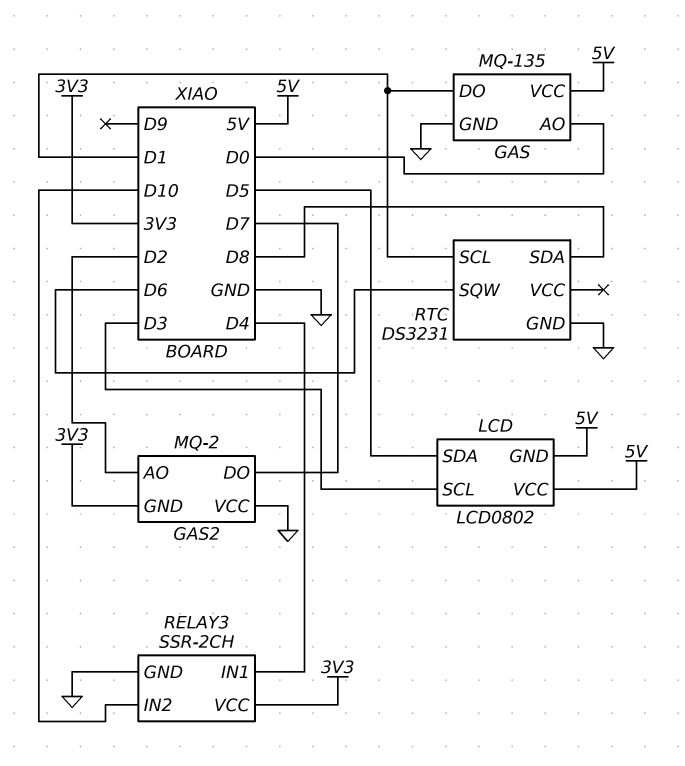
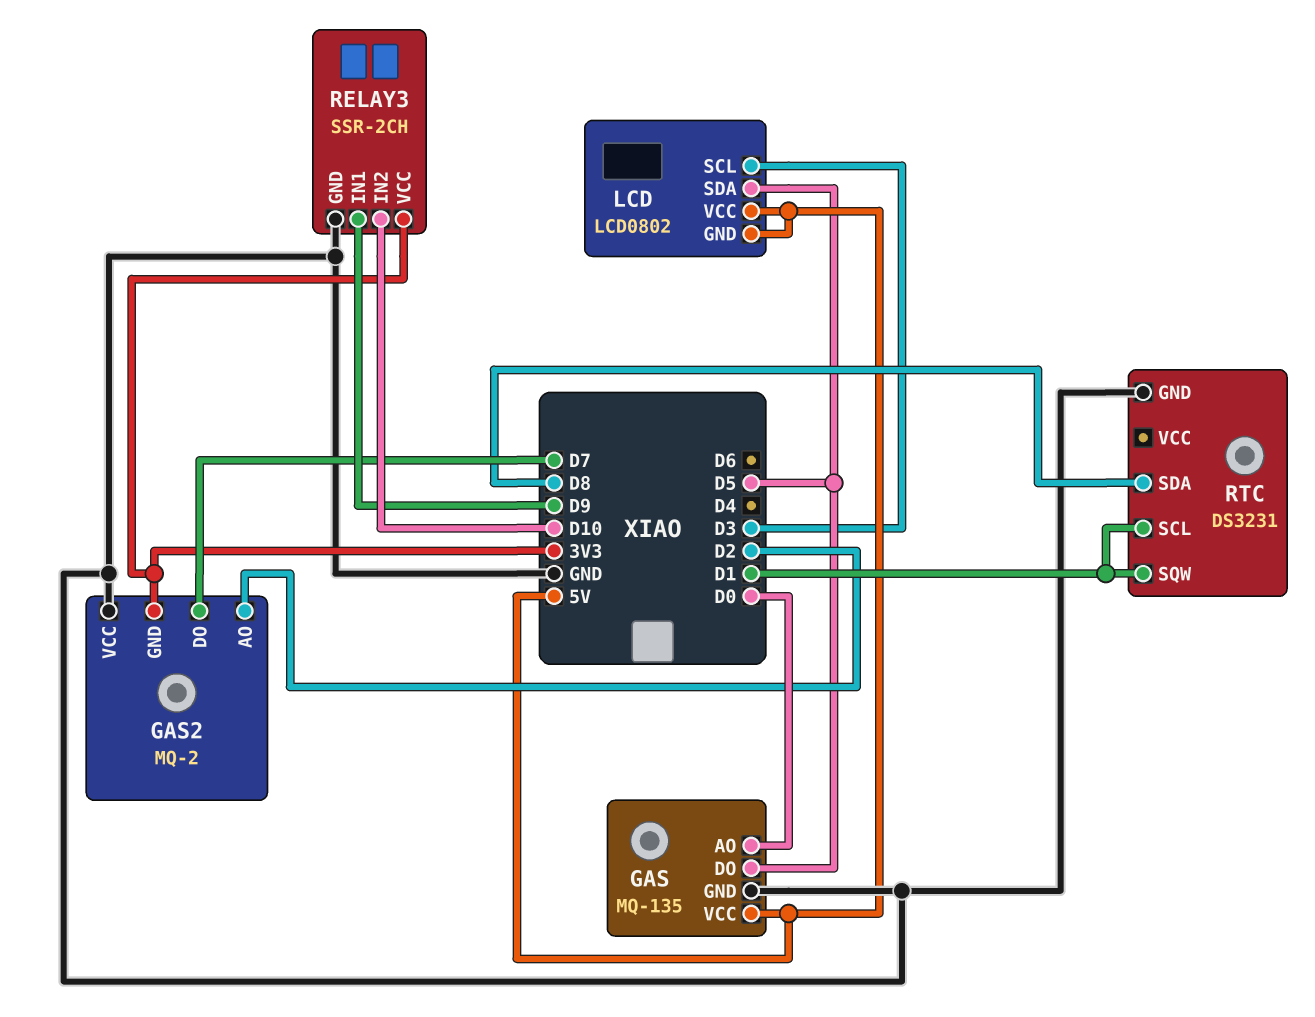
GAS pin DO: D1 -> D5
RELAY3 pin IN1: D4 -> D9
RTC pin SQW: D6 -> D1

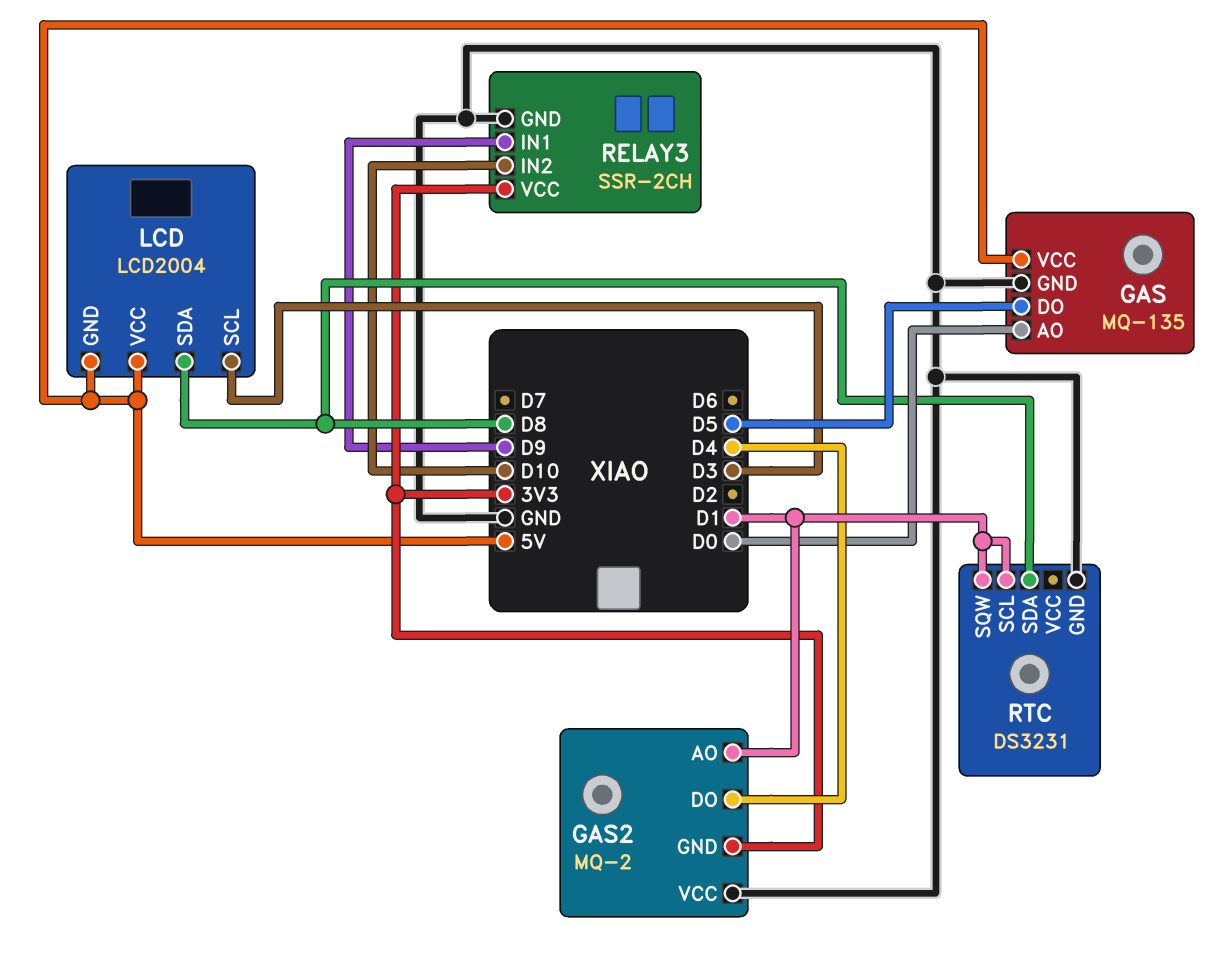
GAS2 pin AO: D2 -> D1
GAS2 pin DO: D7 -> D4
LCD: LCD0802 -> LCD2004
LCD pin SDA: D5 -> D8

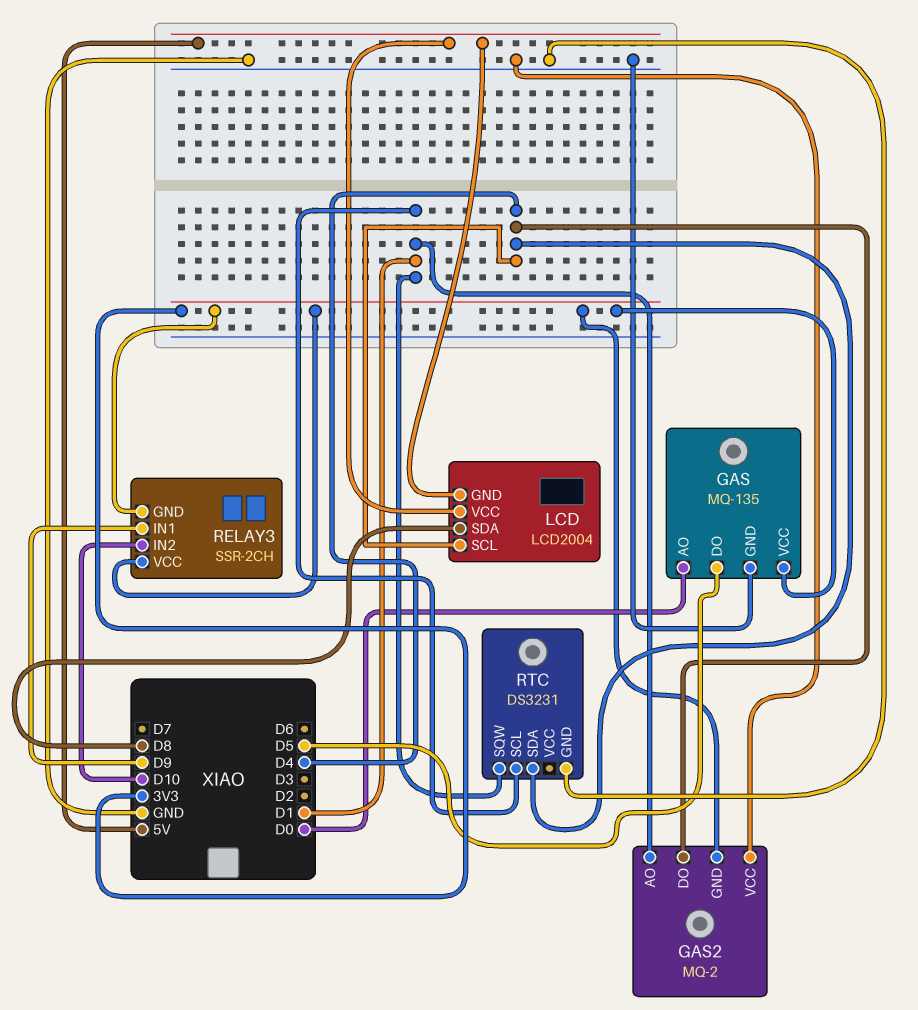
GAS pin VCC: 5V -> 3V3
LCD pin SCL: D3 -> D4
RELAY3 pin GND: GND -> 3V3
RTC pin SDA: D8 -> D4

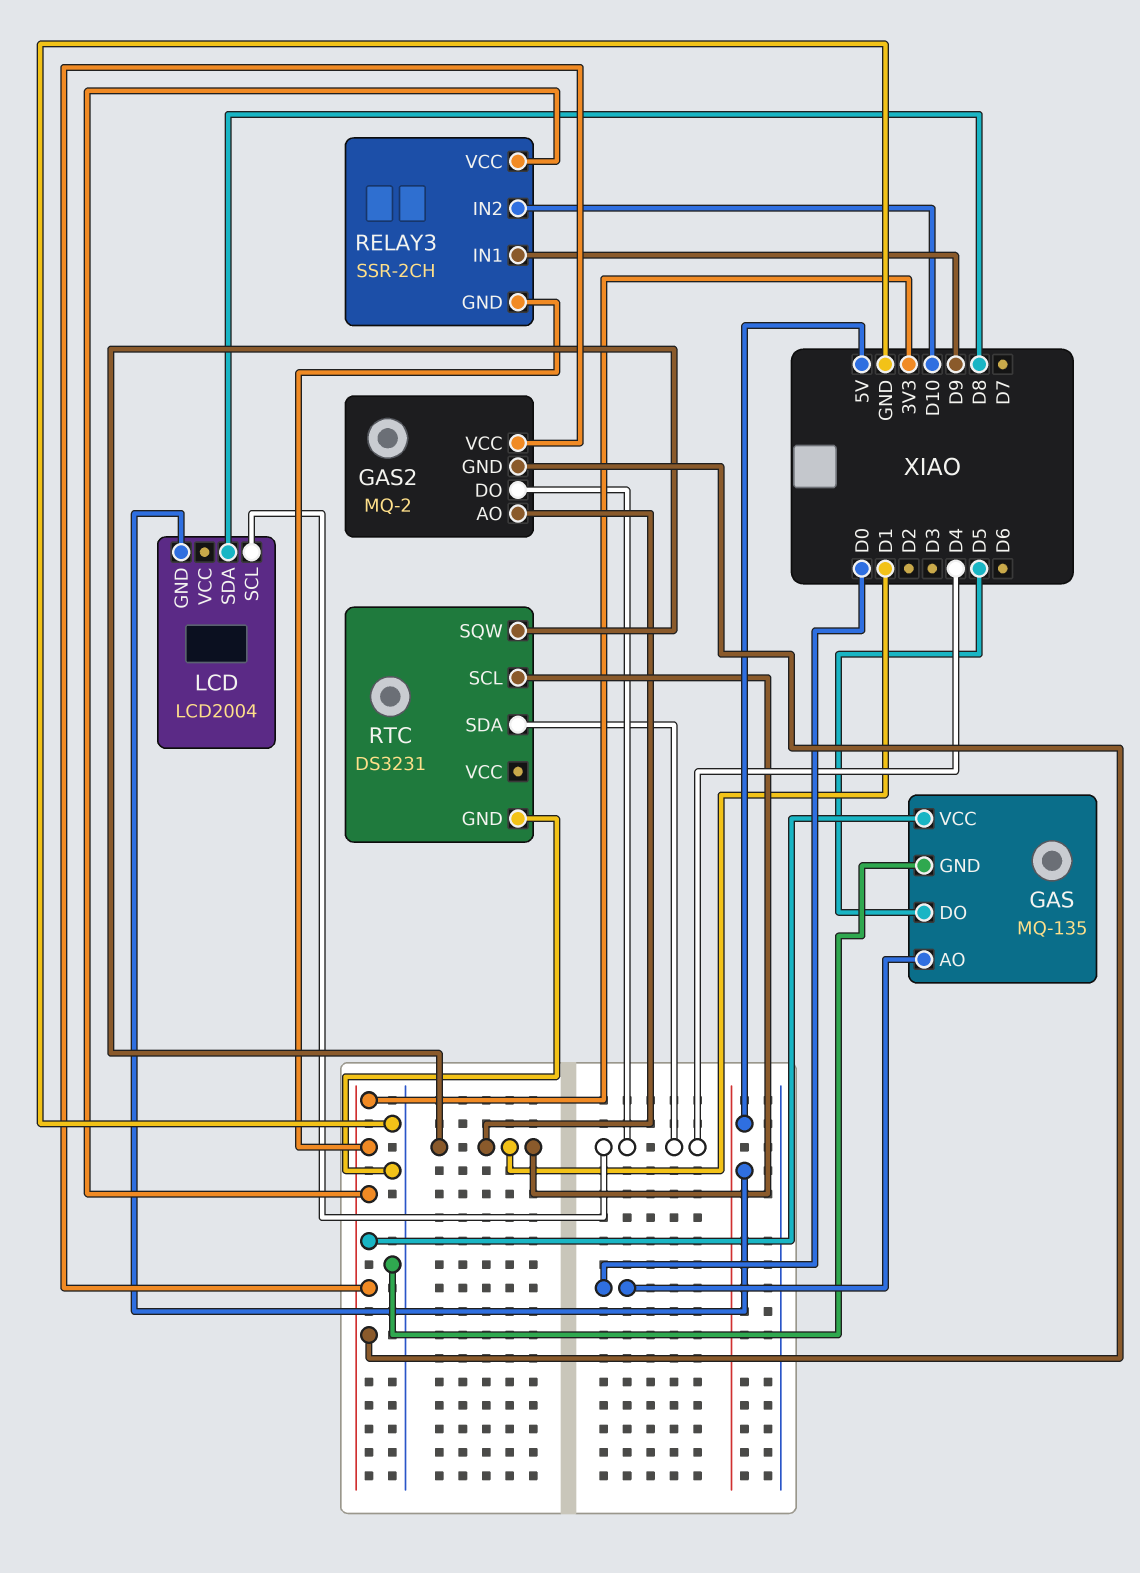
GAS2 pin VCC: GND -> 3V3
LCD pin VCC: 5V -> none

